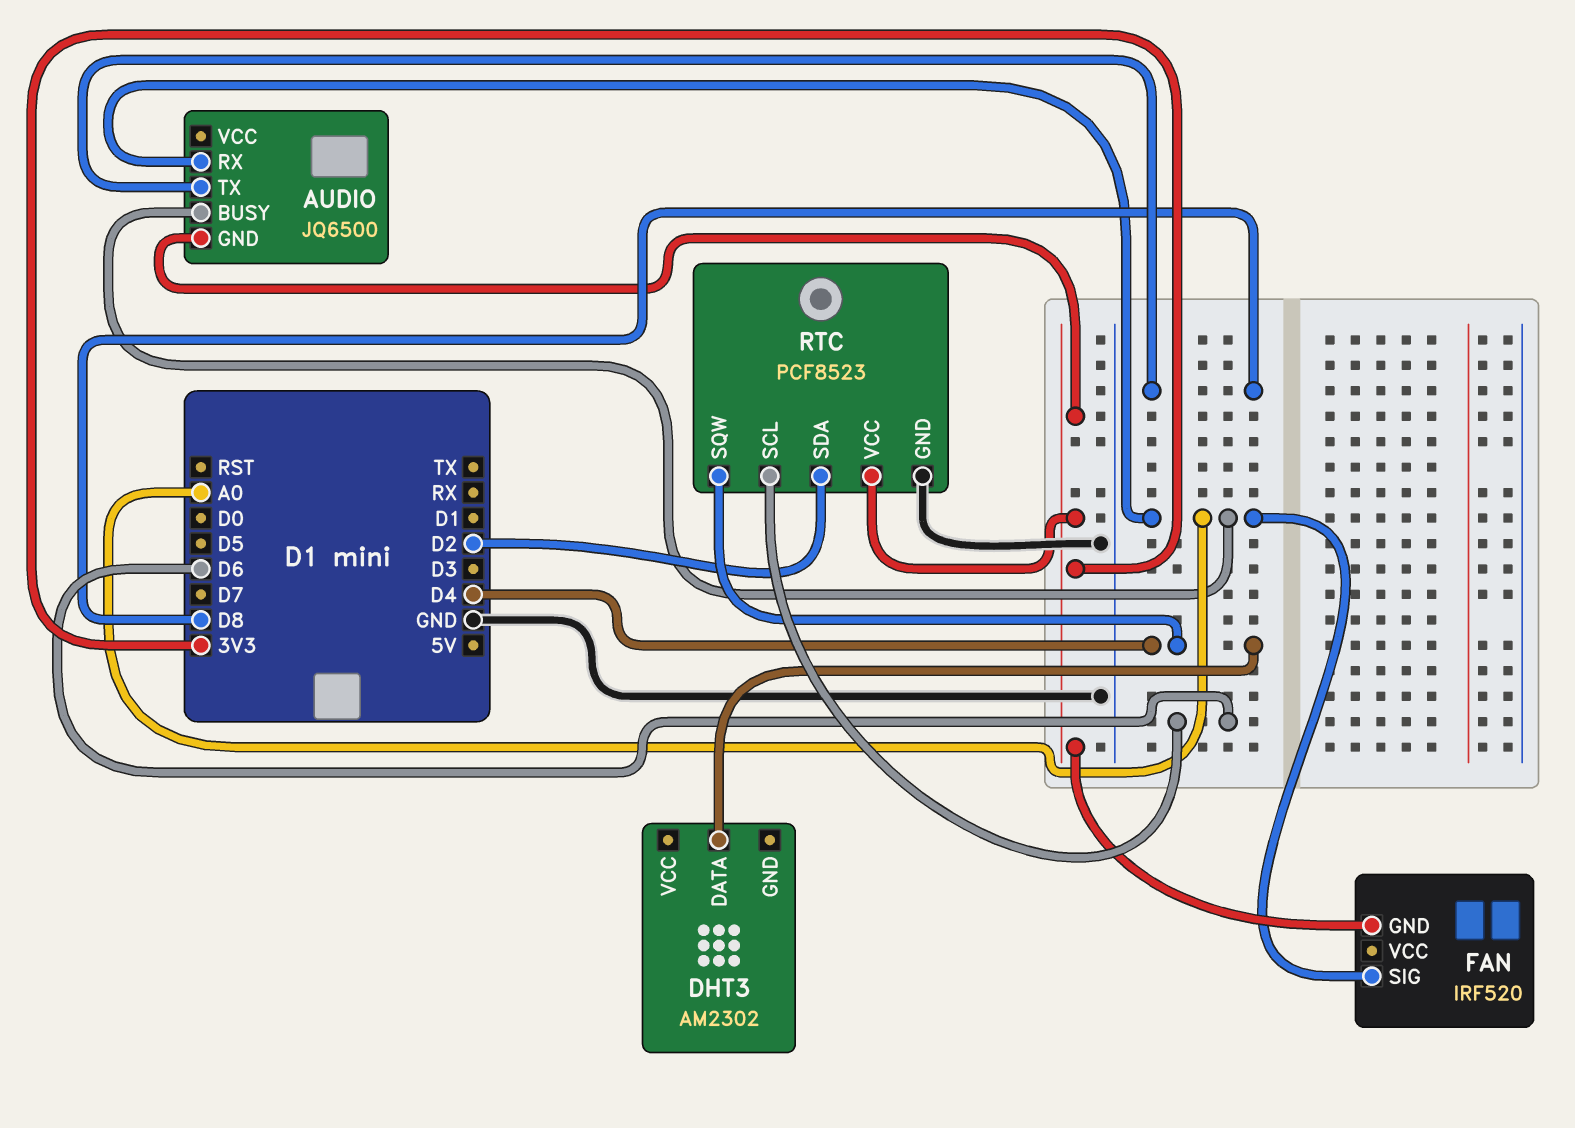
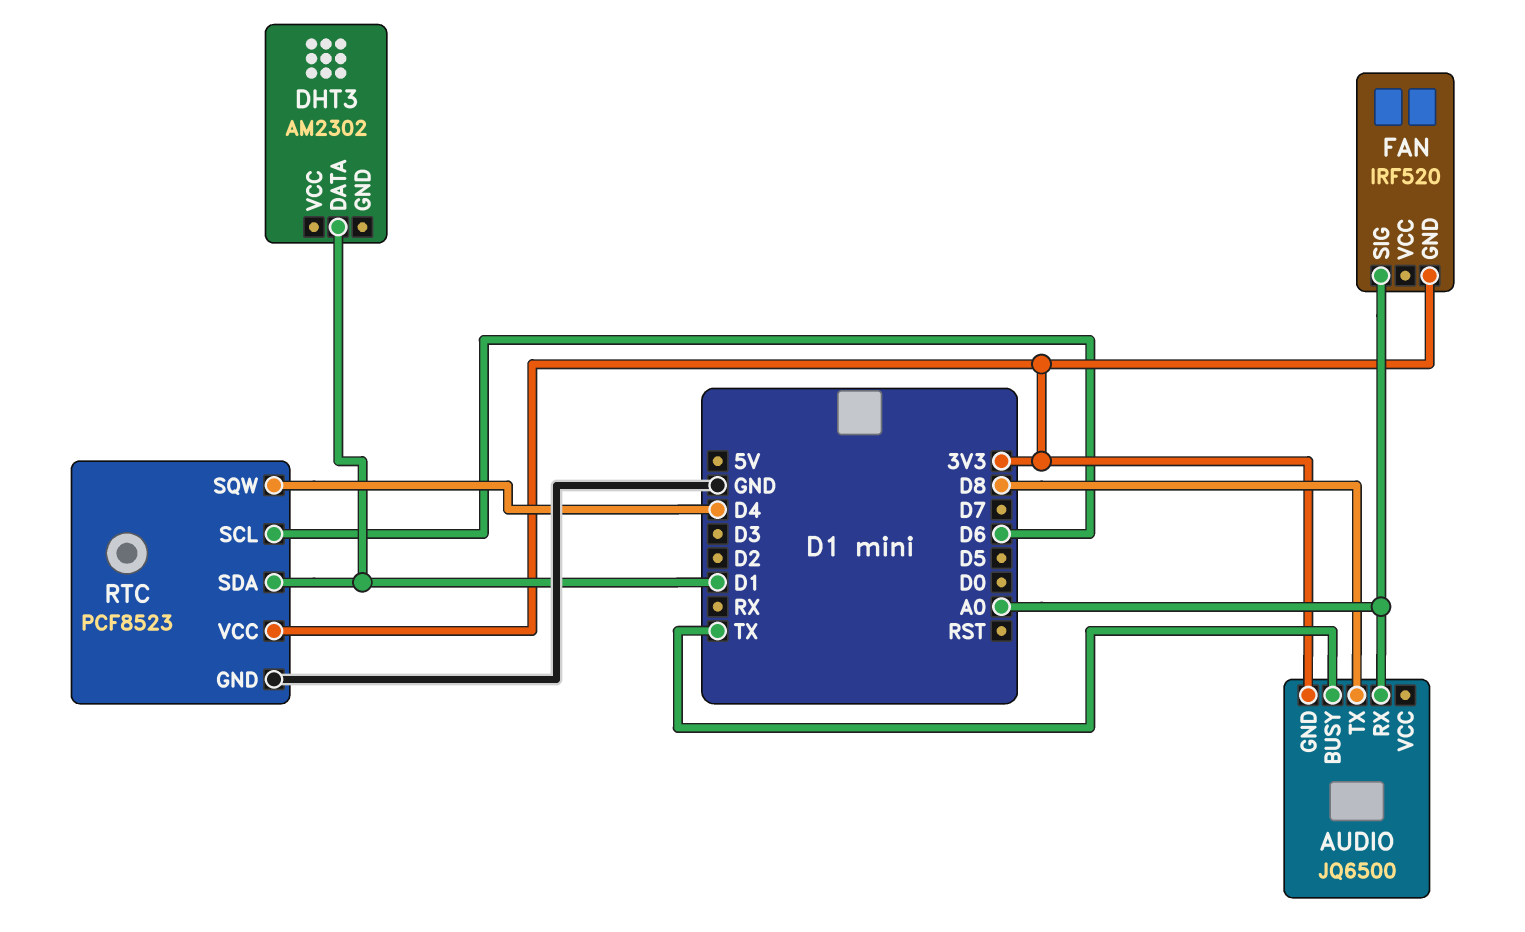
AUDIO pin BUSY: A0 -> TX
DHT3 pin DATA: D4 -> D1
RTC pin SDA: D2 -> D1

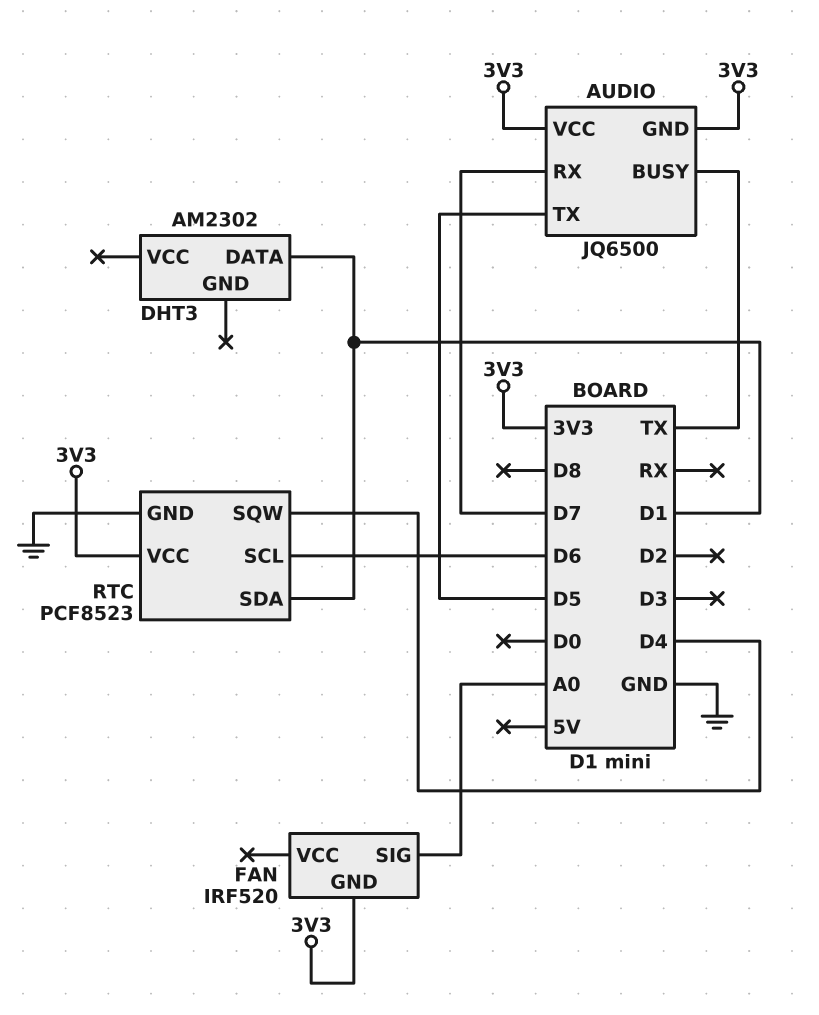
AUDIO pin RX: A0 -> D7
AUDIO pin TX: D8 -> D5
AUDIO pin VCC: none -> 3V3

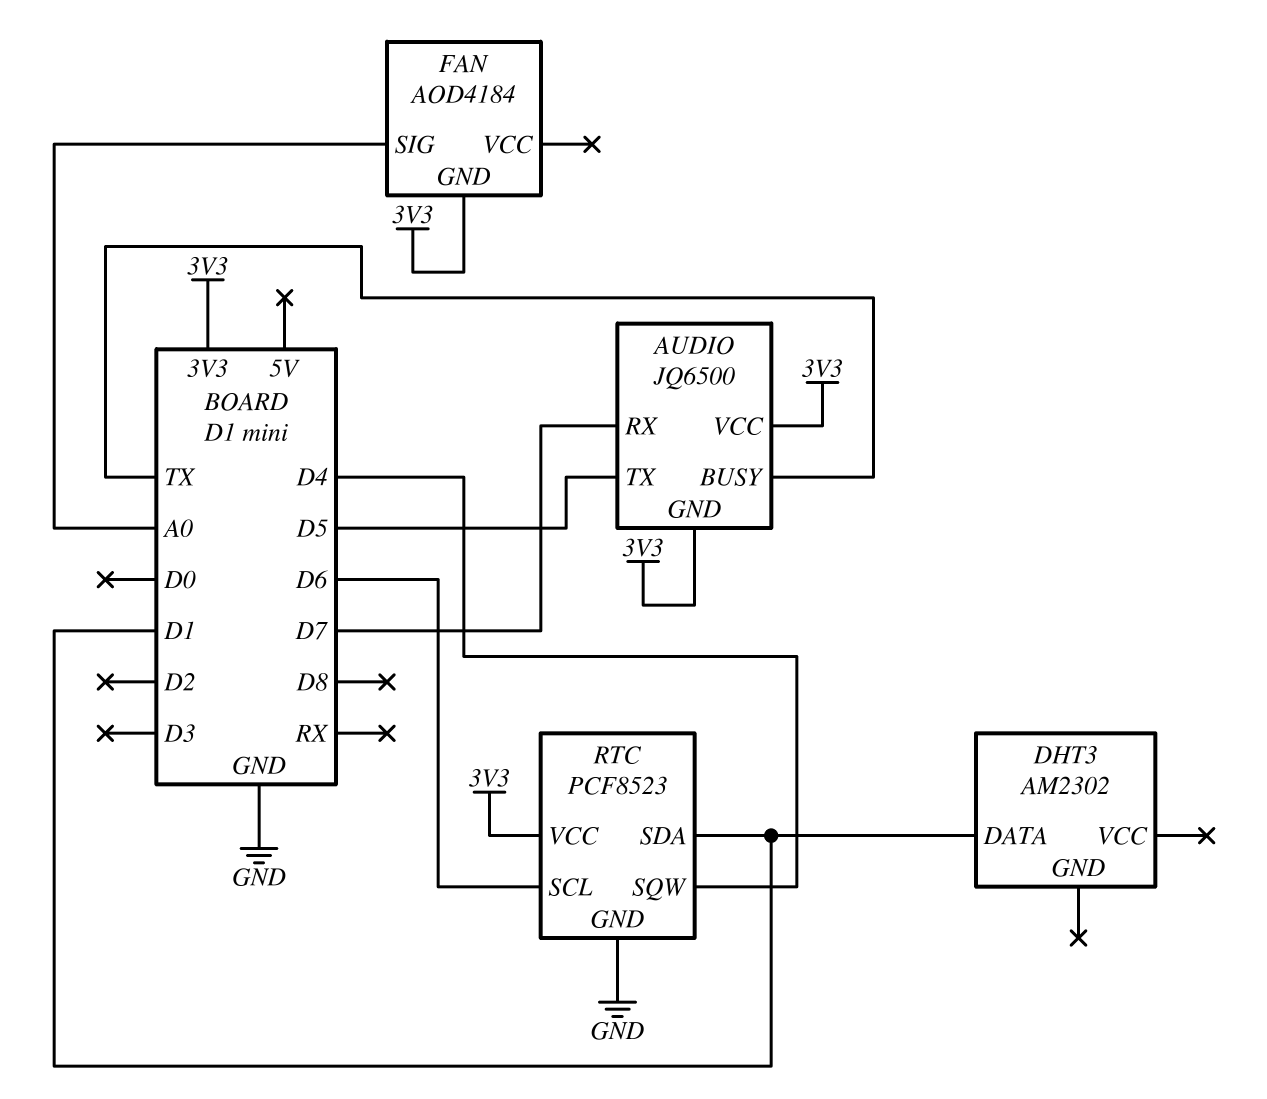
FAN: IRF520 -> AOD4184

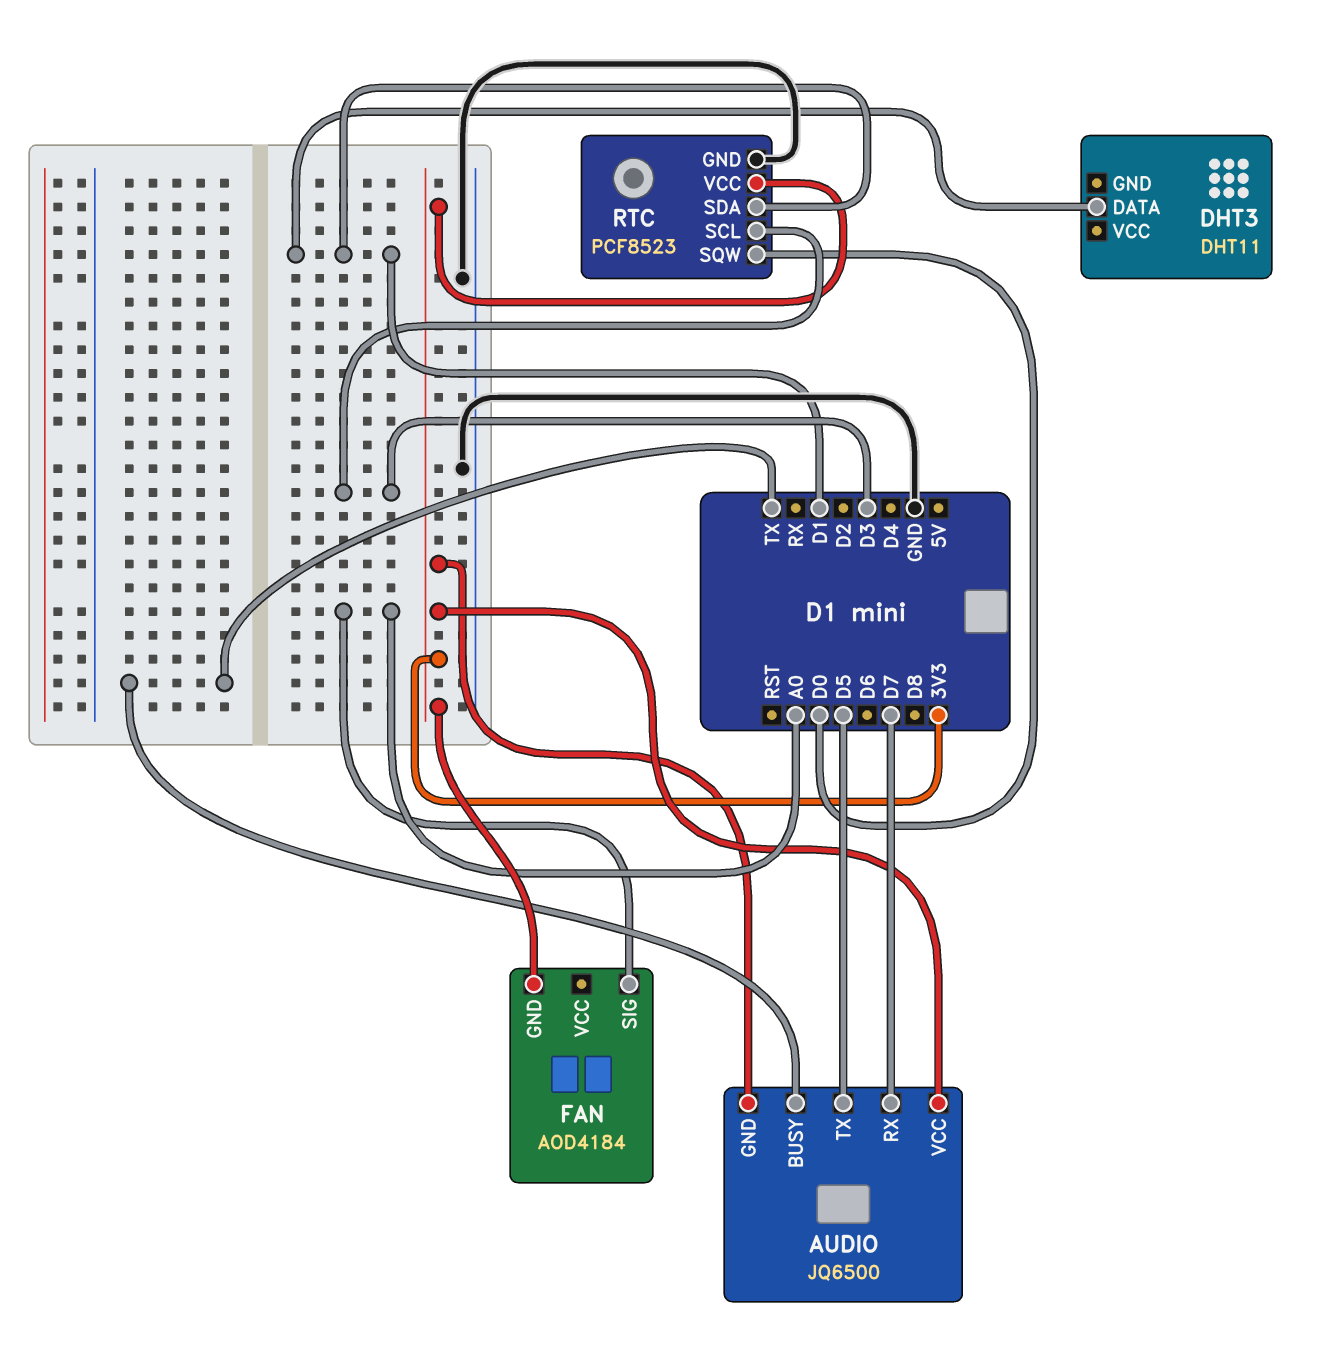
DHT3: AM2302 -> DHT11
RTC pin SCL: D6 -> D3
RTC pin SQW: D4 -> D0

